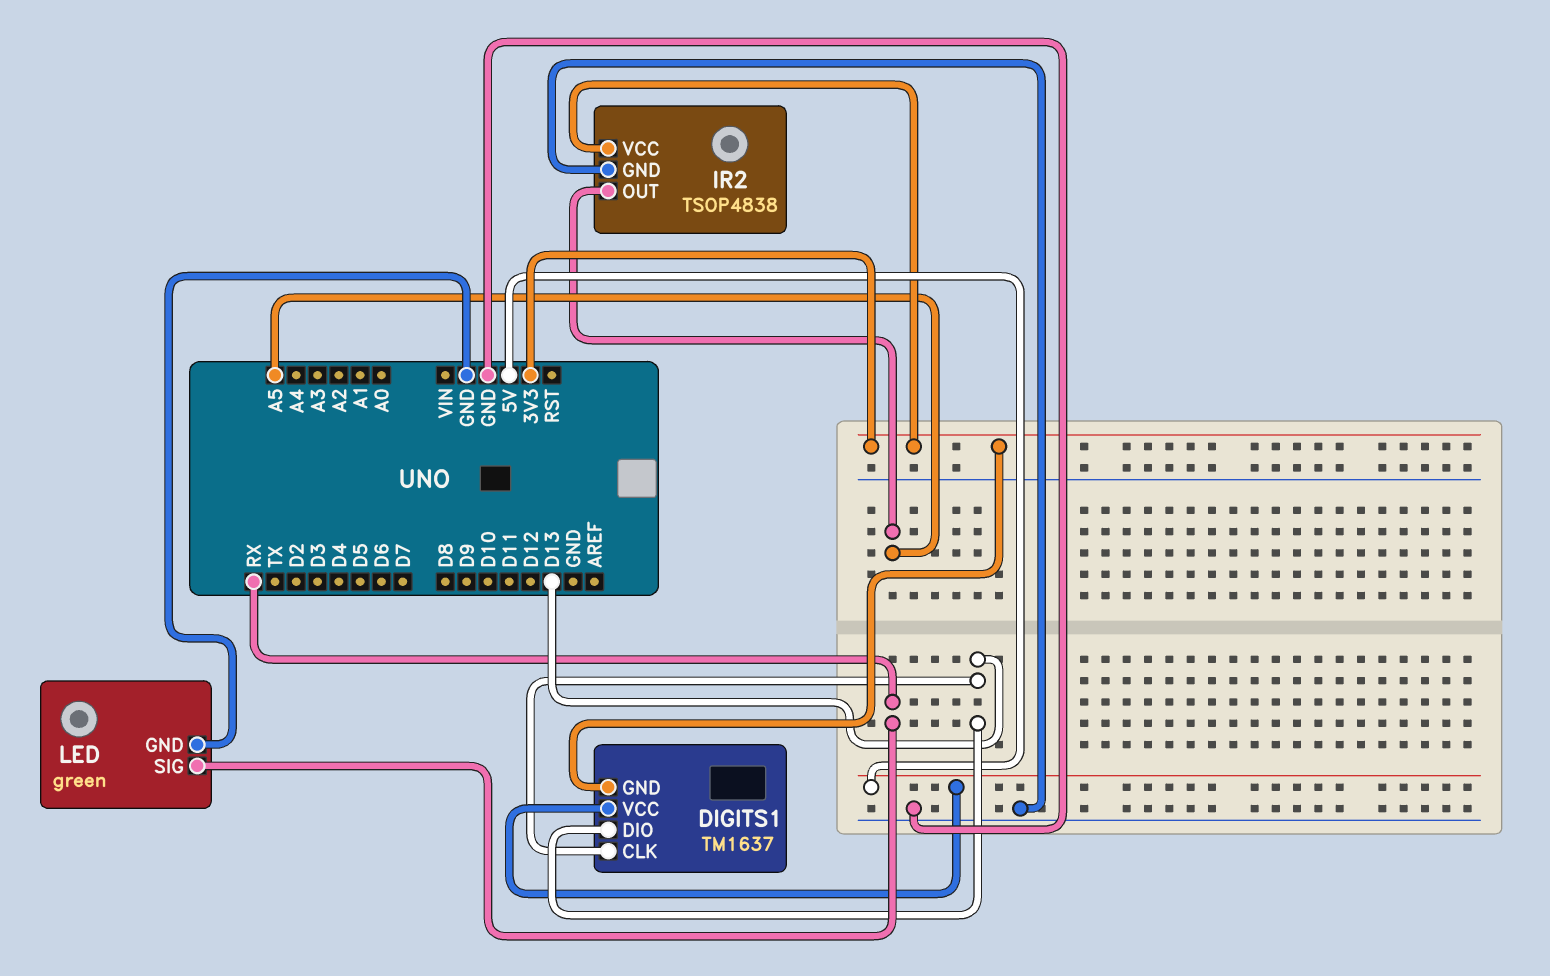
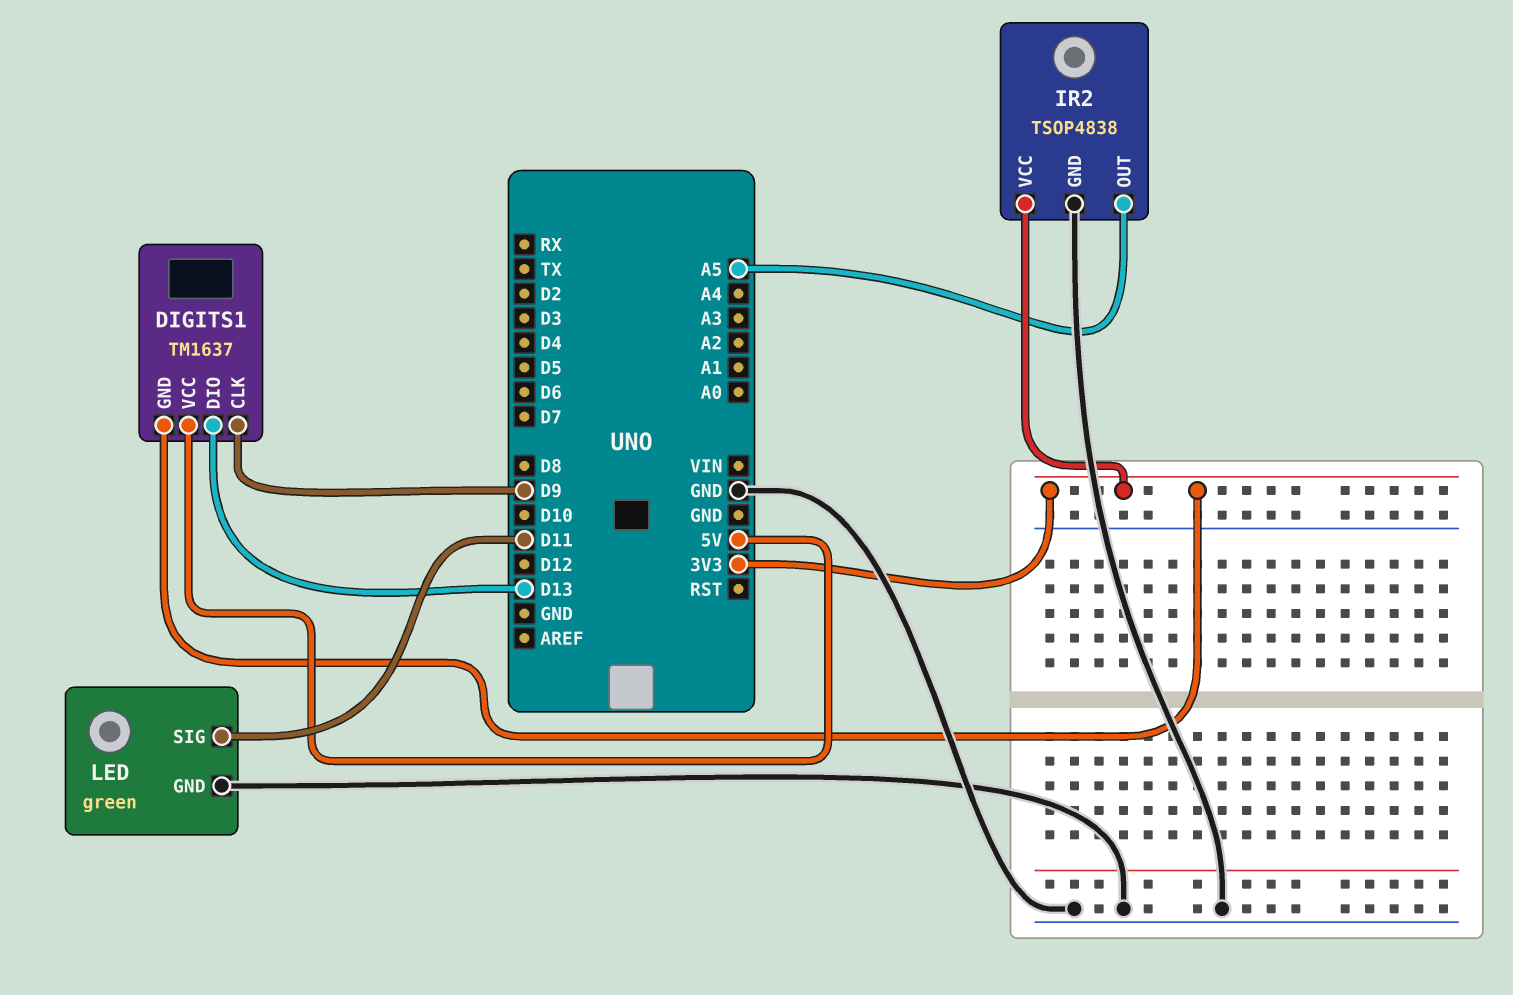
DIGITS1 pin CLK: D13 -> D9
LED pin SIG: RX -> D11

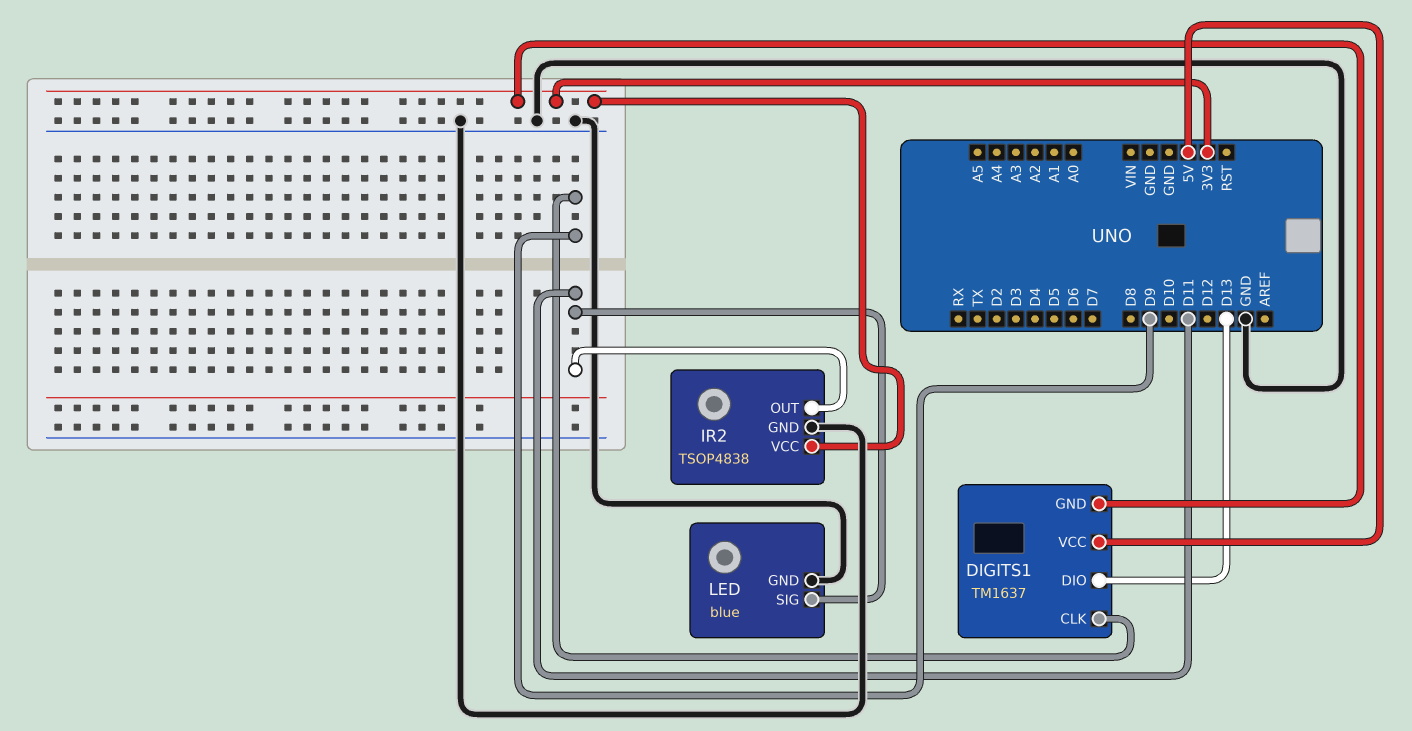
IR2 pin OUT: A5 -> D11
LED: green -> blue

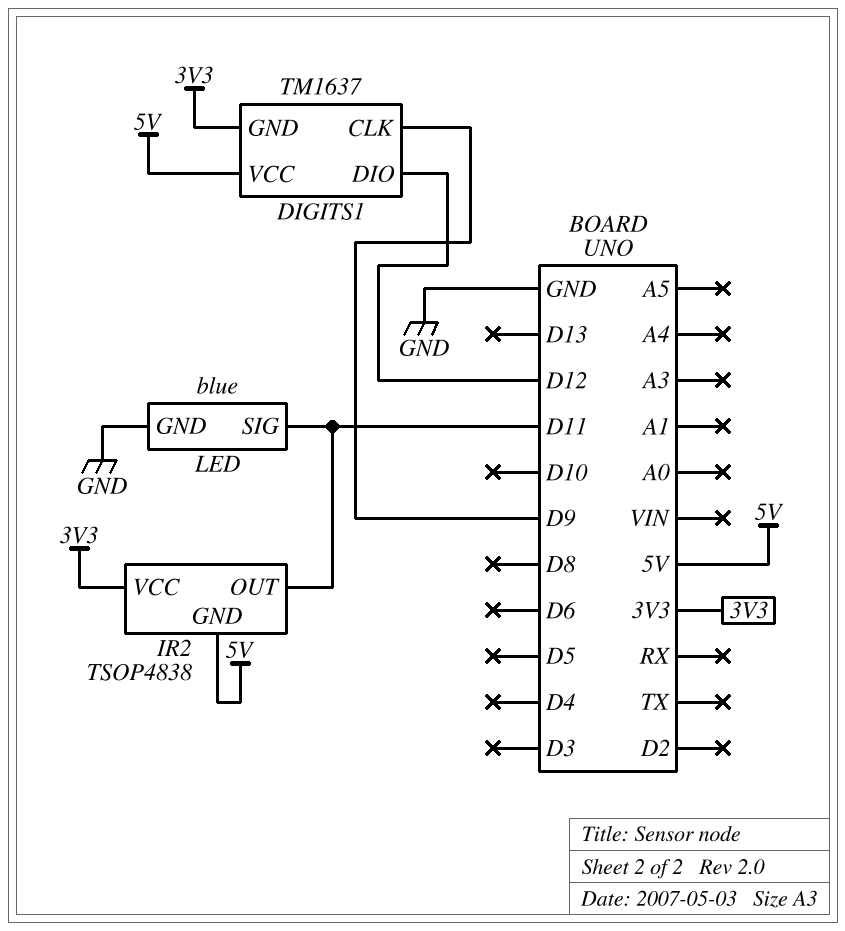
DIGITS1 pin DIO: D13 -> D12
IR2 pin GND: GND -> 5V

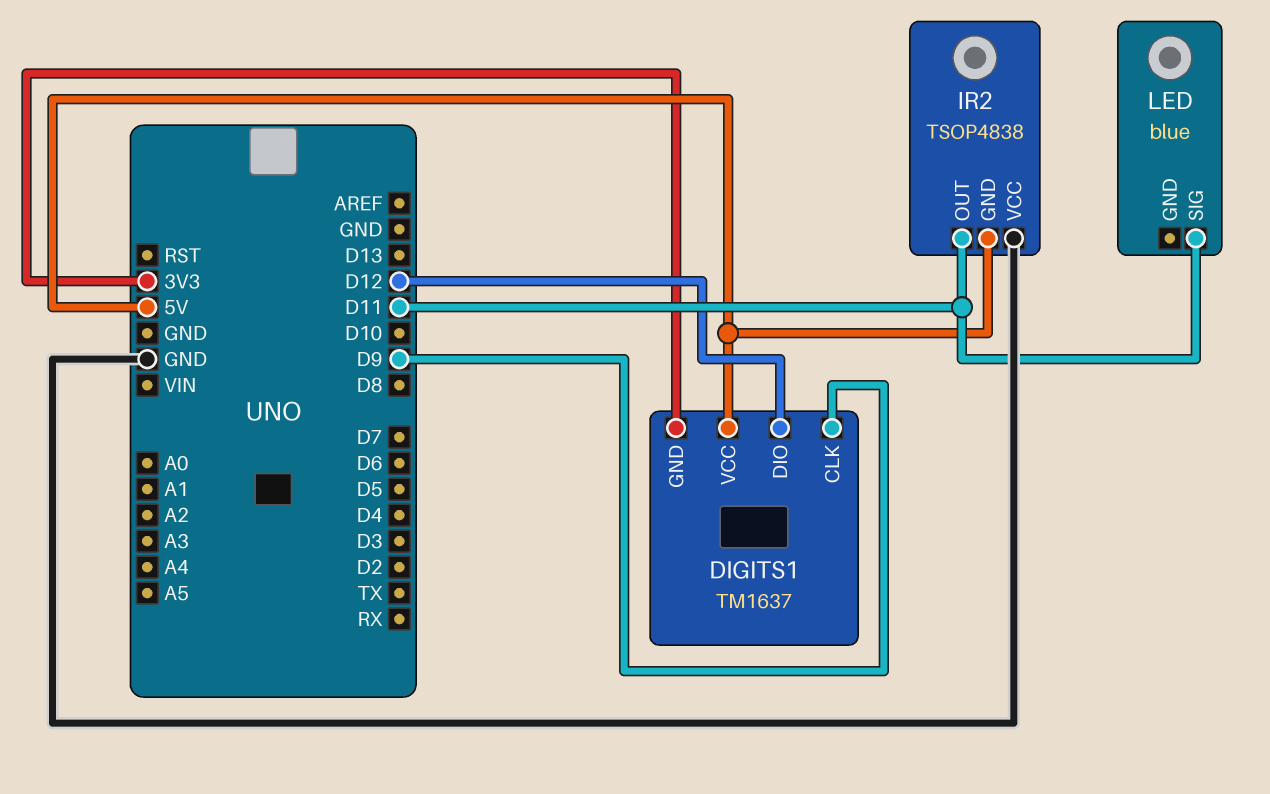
IR2 pin VCC: 3V3 -> GND
LED pin GND: GND -> none

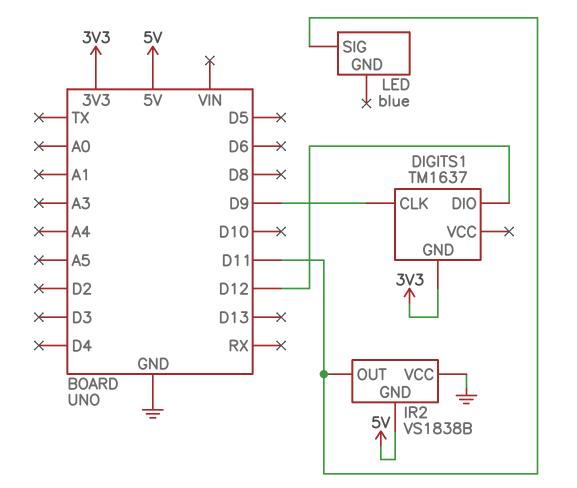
DIGITS1 pin VCC: 5V -> none
IR2: TSOP4838 -> VS1838B

